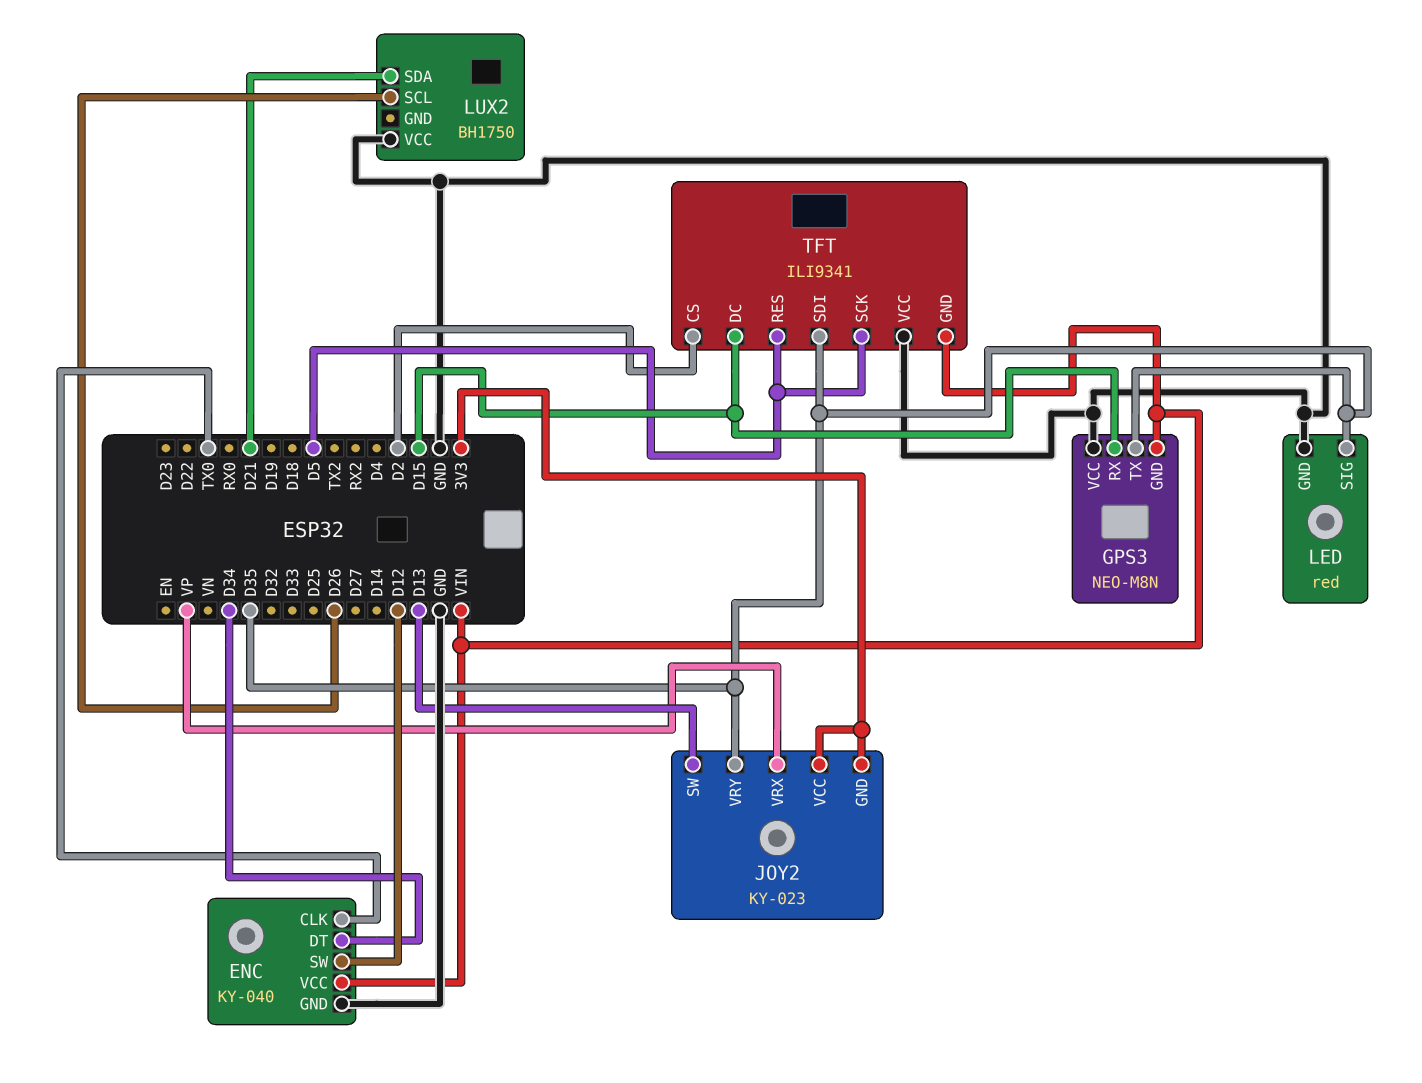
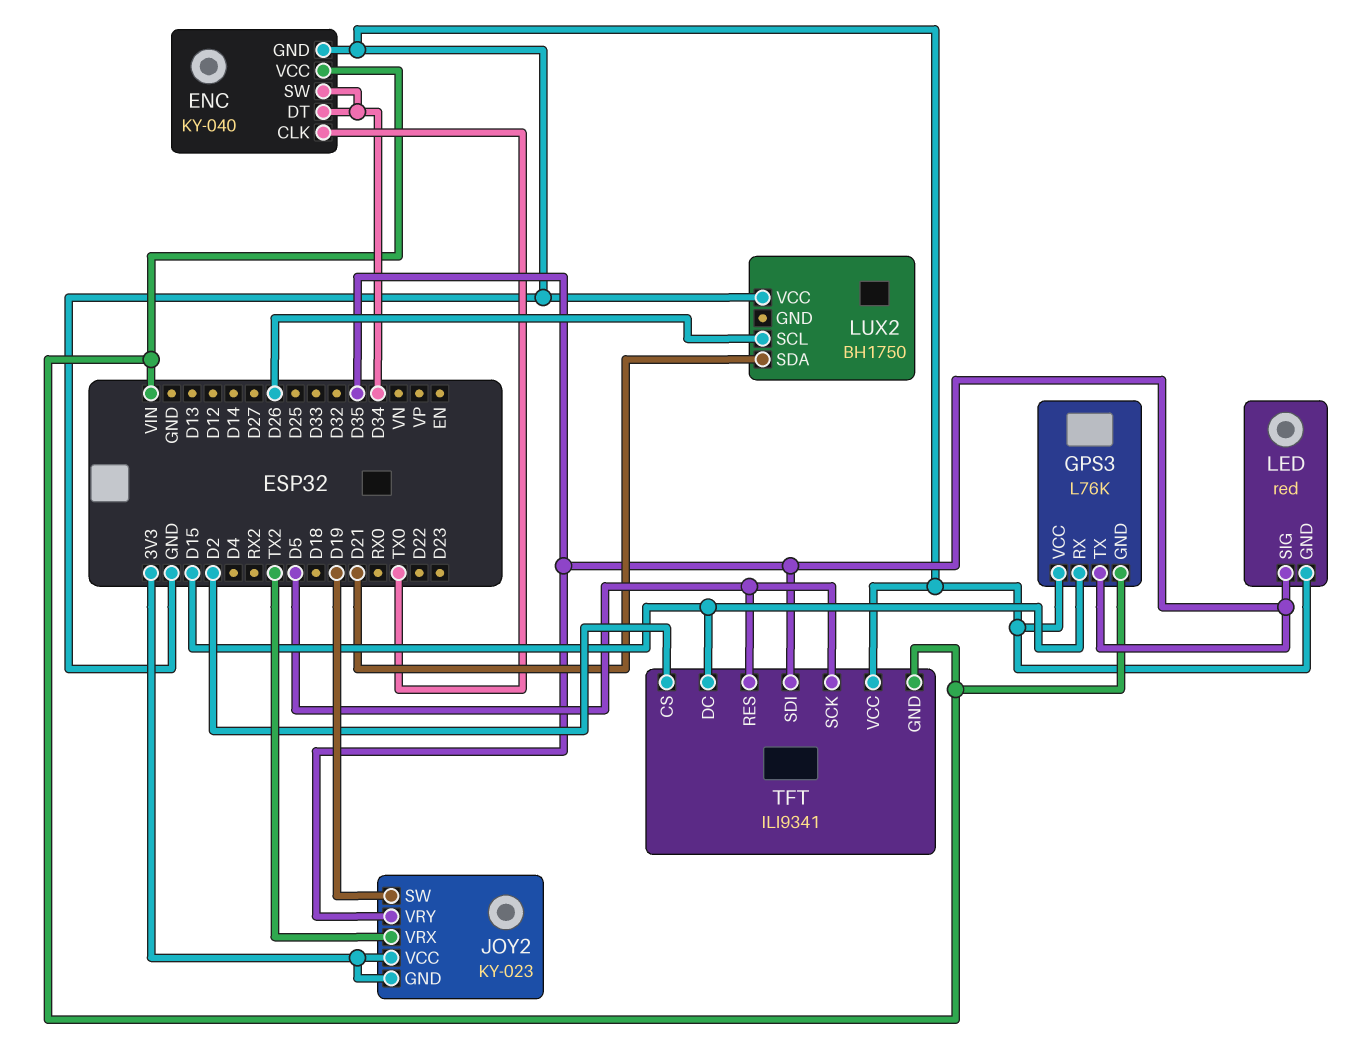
ENC pin SW: D12 -> D34
GPS3: NEO-M8N -> L76K
JOY2 pin SW: D13 -> D19
JOY2 pin VRX: VP -> TX2

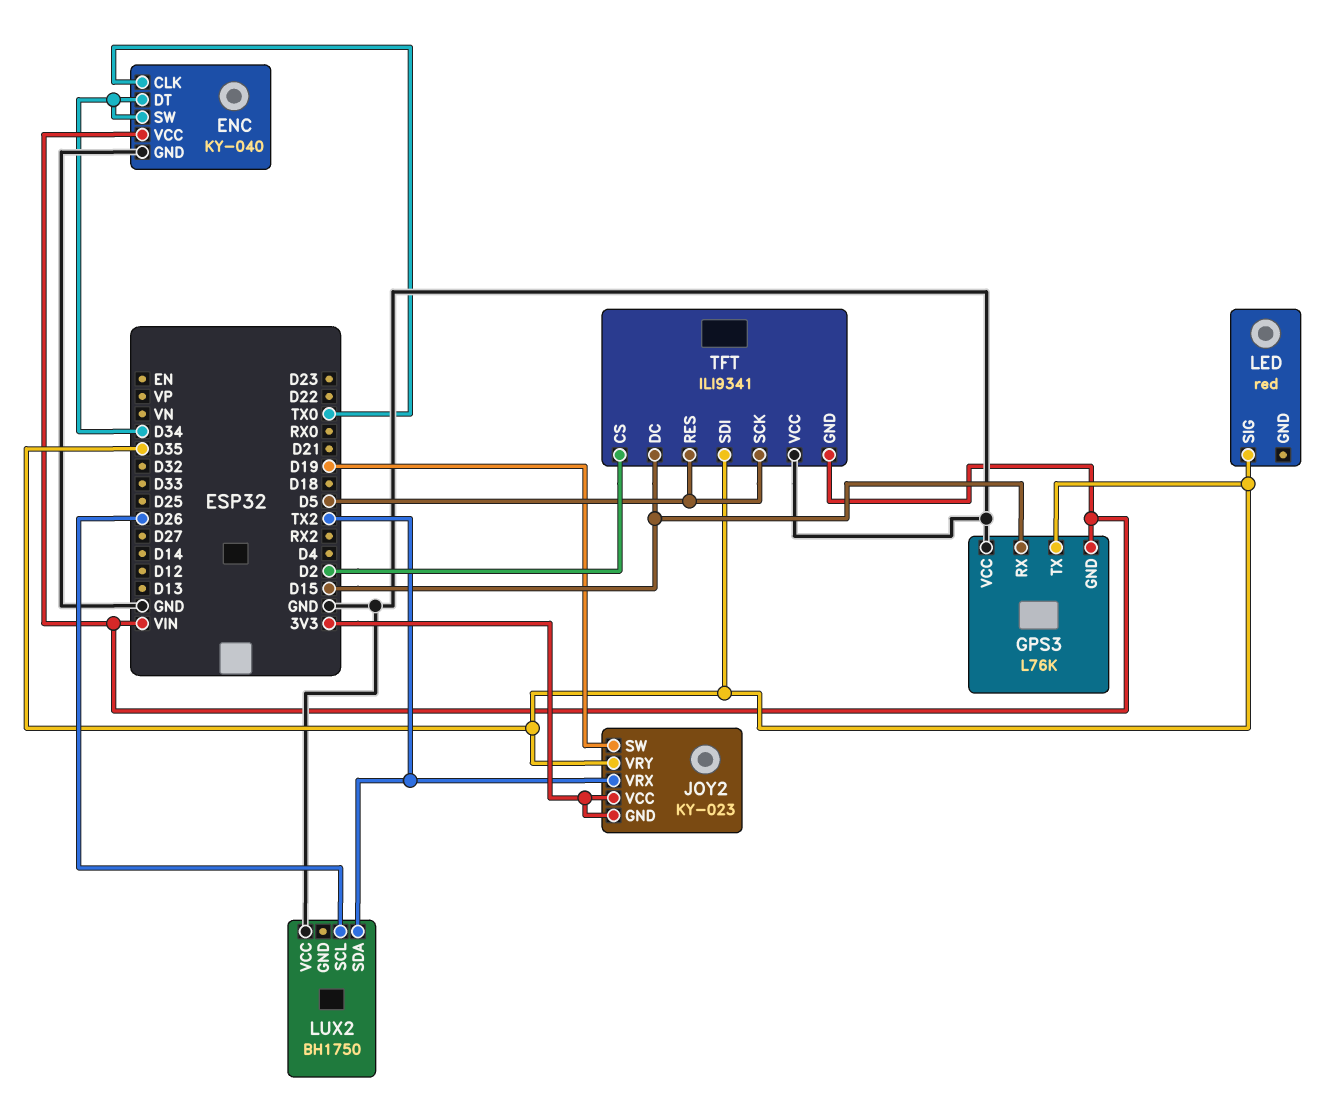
LED pin GND: GND -> none
LUX2 pin SDA: D21 -> TX2

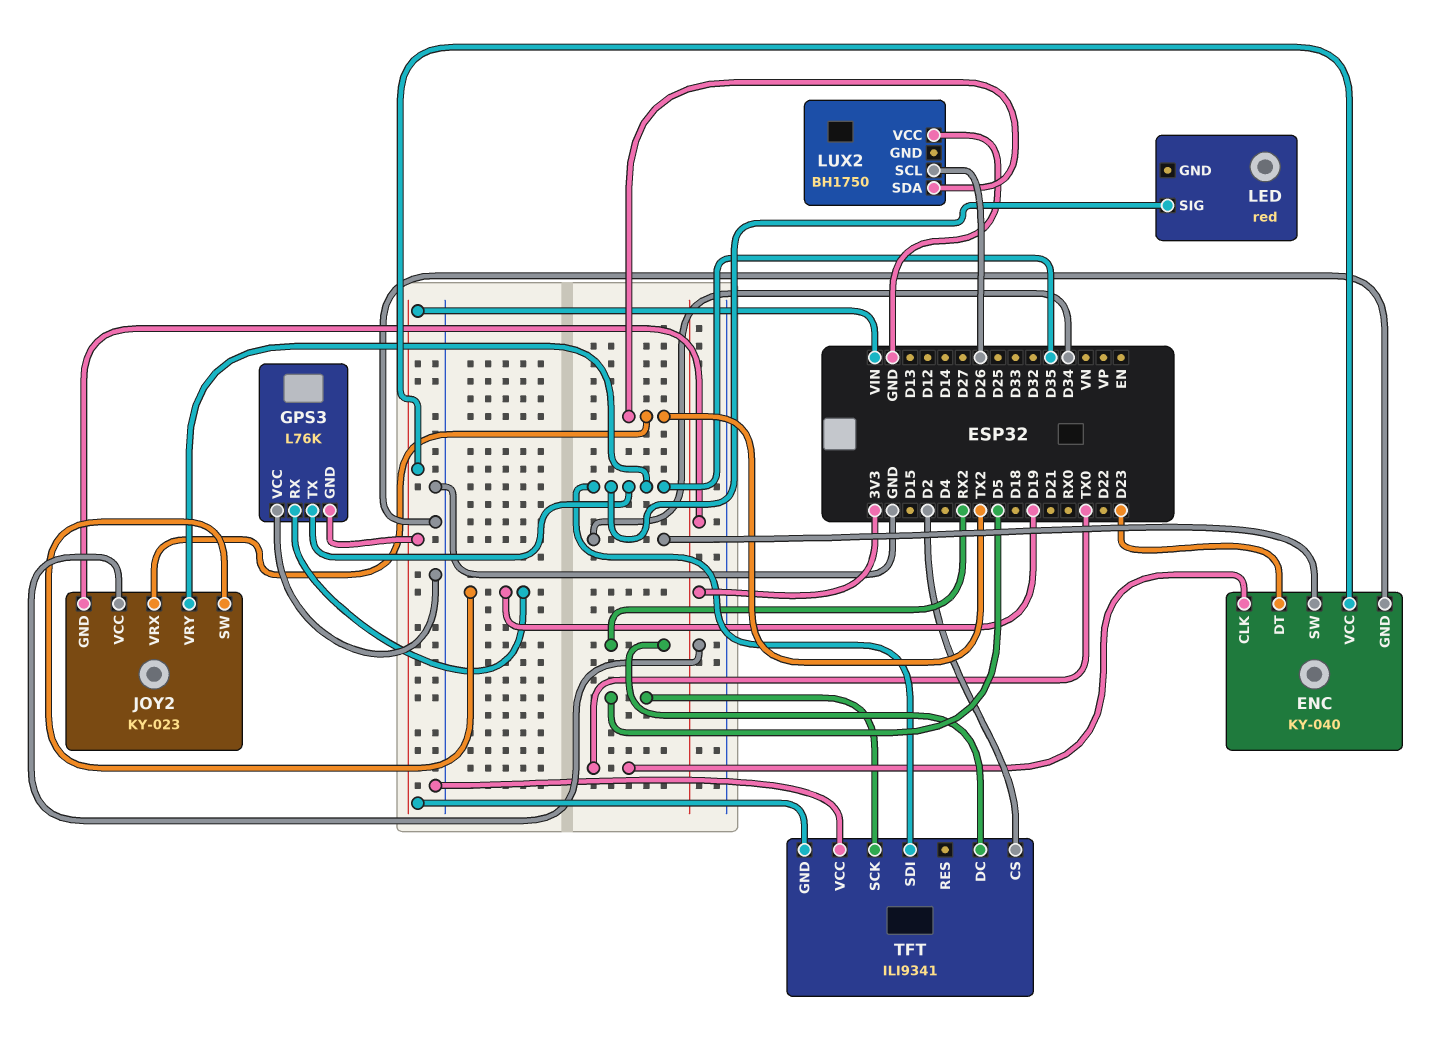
ENC pin DT: D34 -> D23
GPS3 pin RX: D15 -> D19
TFT pin DC: D15 -> RX2
TFT pin RES: D5 -> none

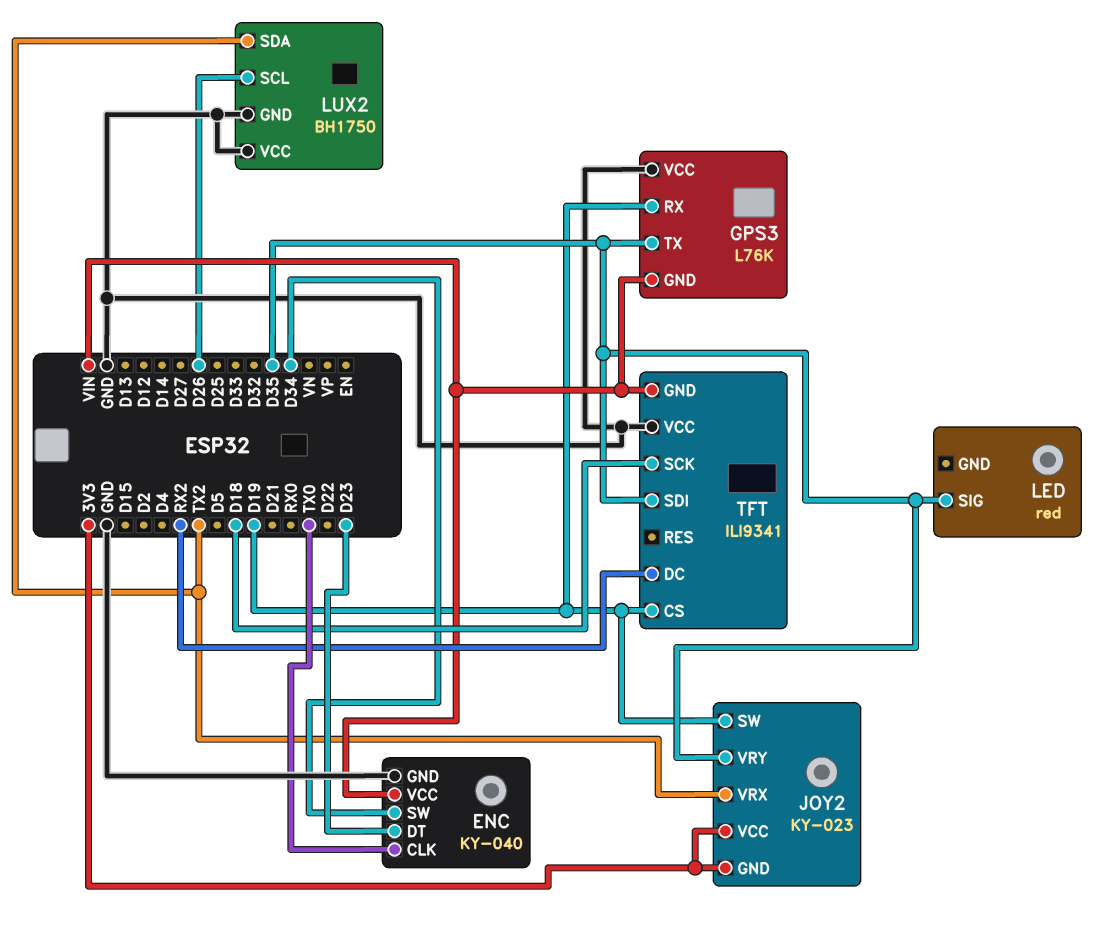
LUX2 pin GND: none -> GND
TFT pin CS: D2 -> D19
TFT pin SCK: D5 -> D18

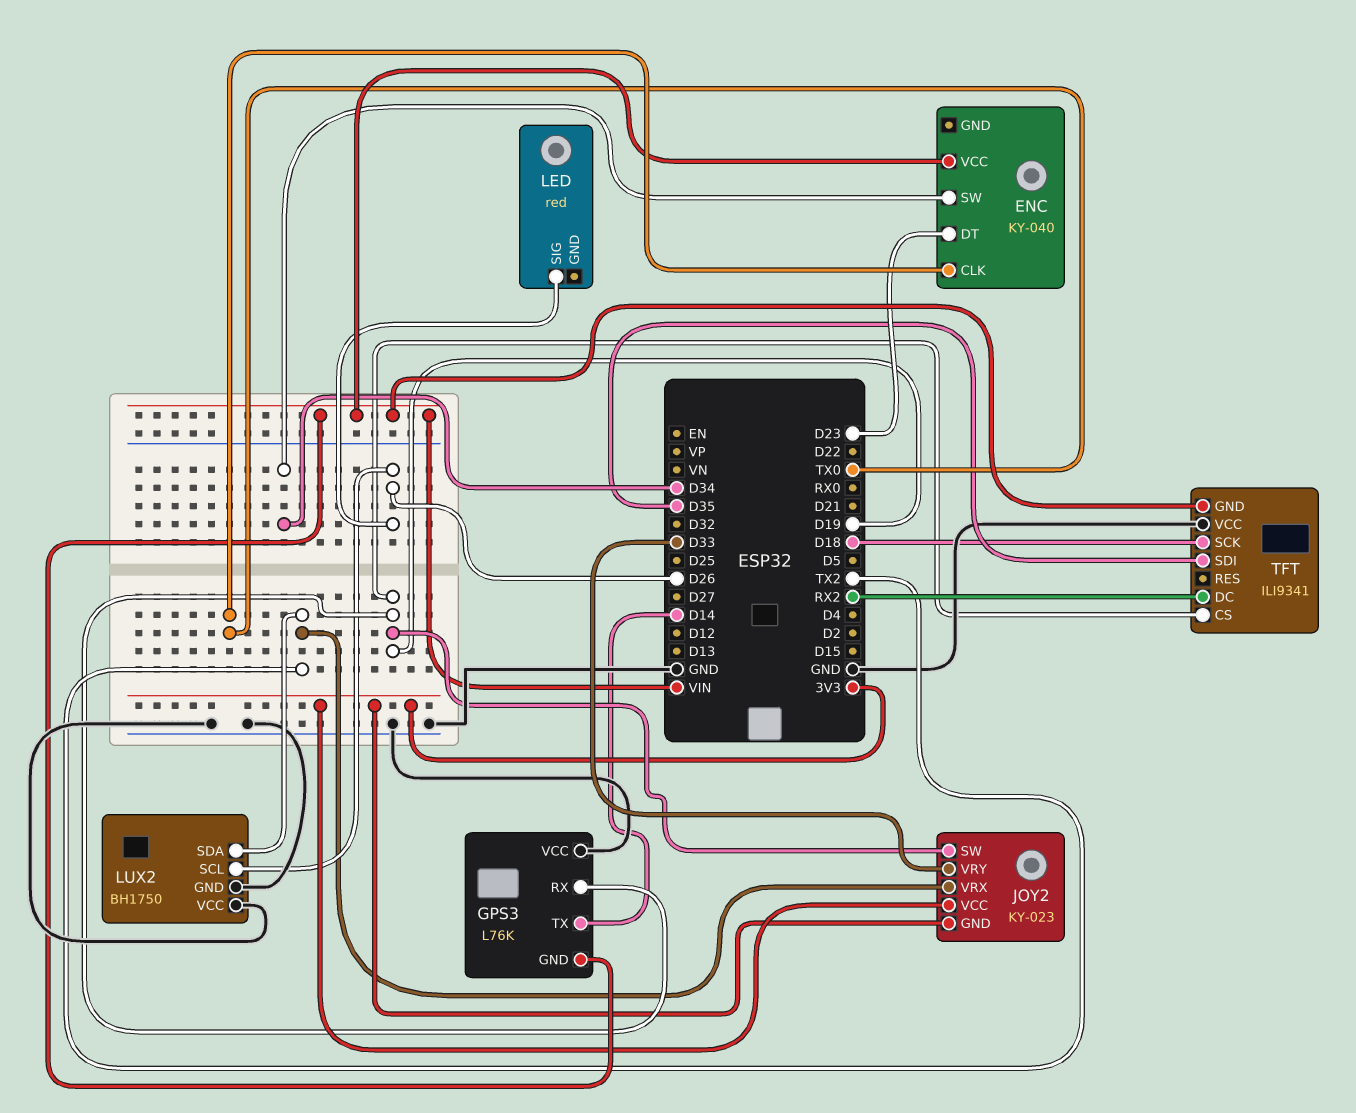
ENC pin GND: GND -> none
GPS3 pin TX: D35 -> D14
JOY2 pin VRY: D35 -> D33
LED pin SIG: D35 -> D26

